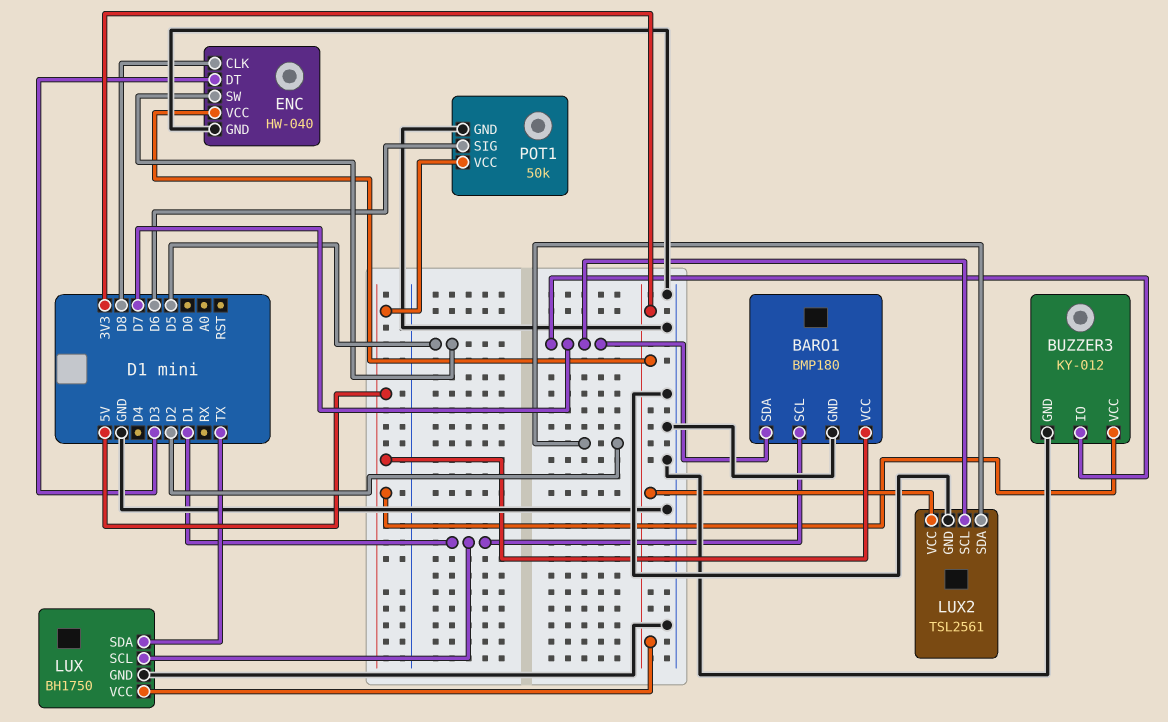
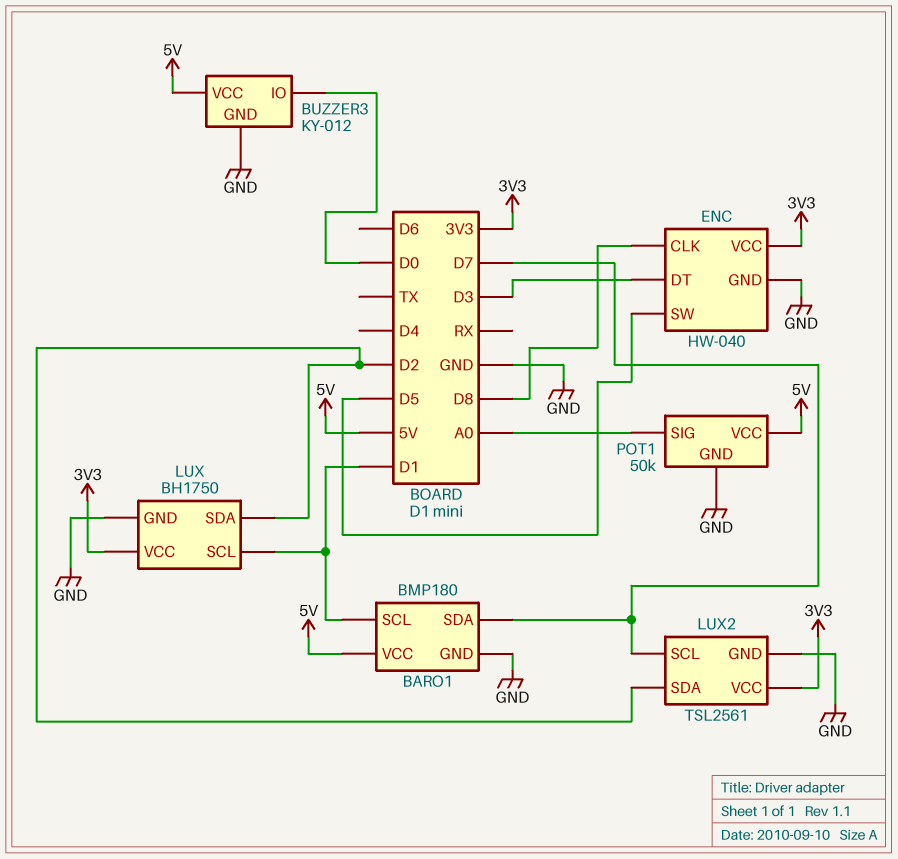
BUZZER3 pin IO: D7 -> D0
LUX pin SDA: TX -> D2
POT1 pin SIG: D6 -> A0

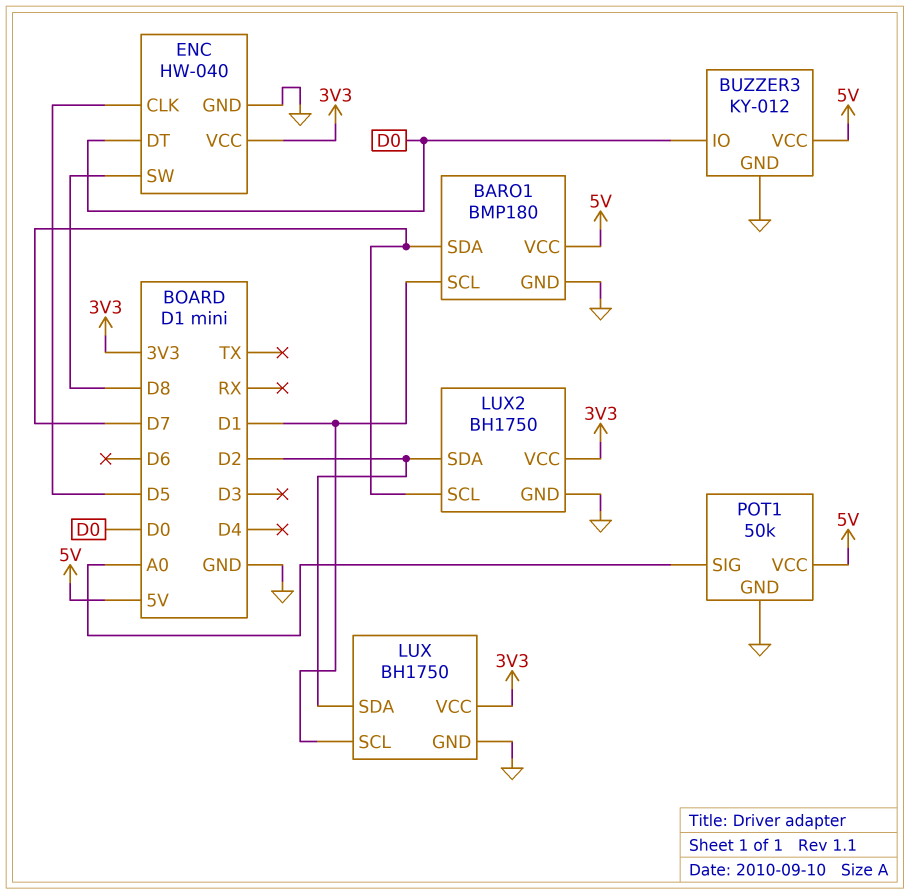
ENC pin CLK: D8 -> D5
ENC pin DT: D3 -> D0
ENC pin SW: D5 -> D8
LUX2: TSL2561 -> BH1750

